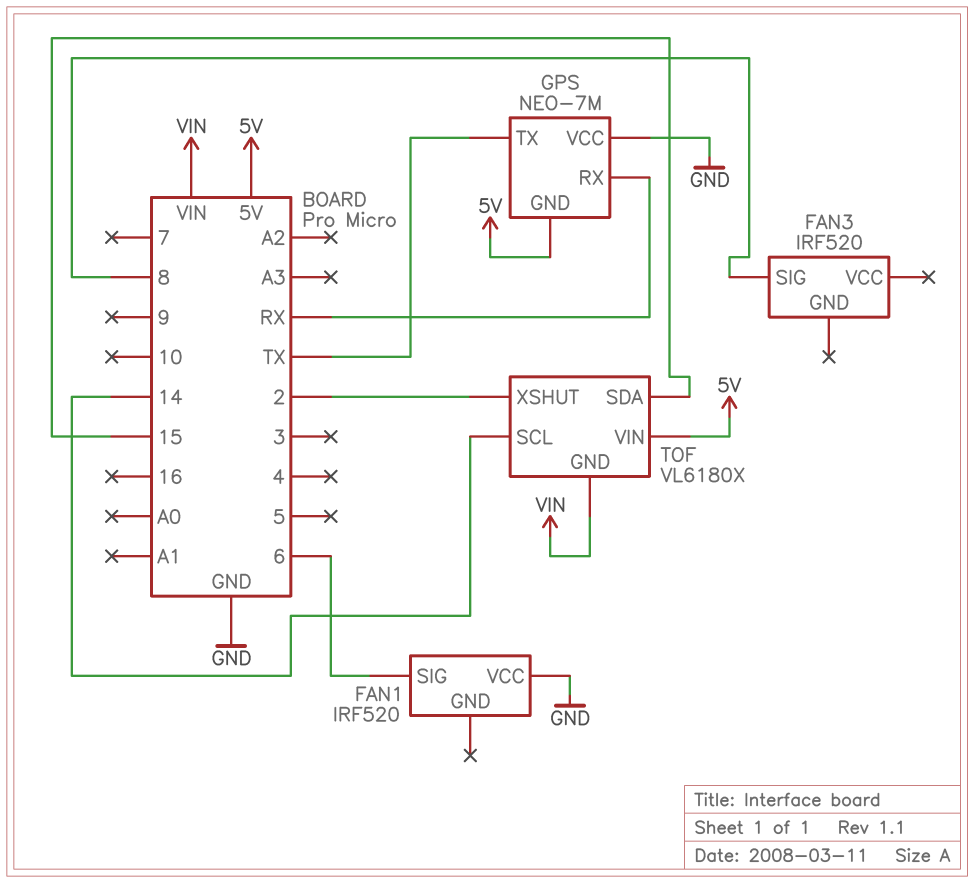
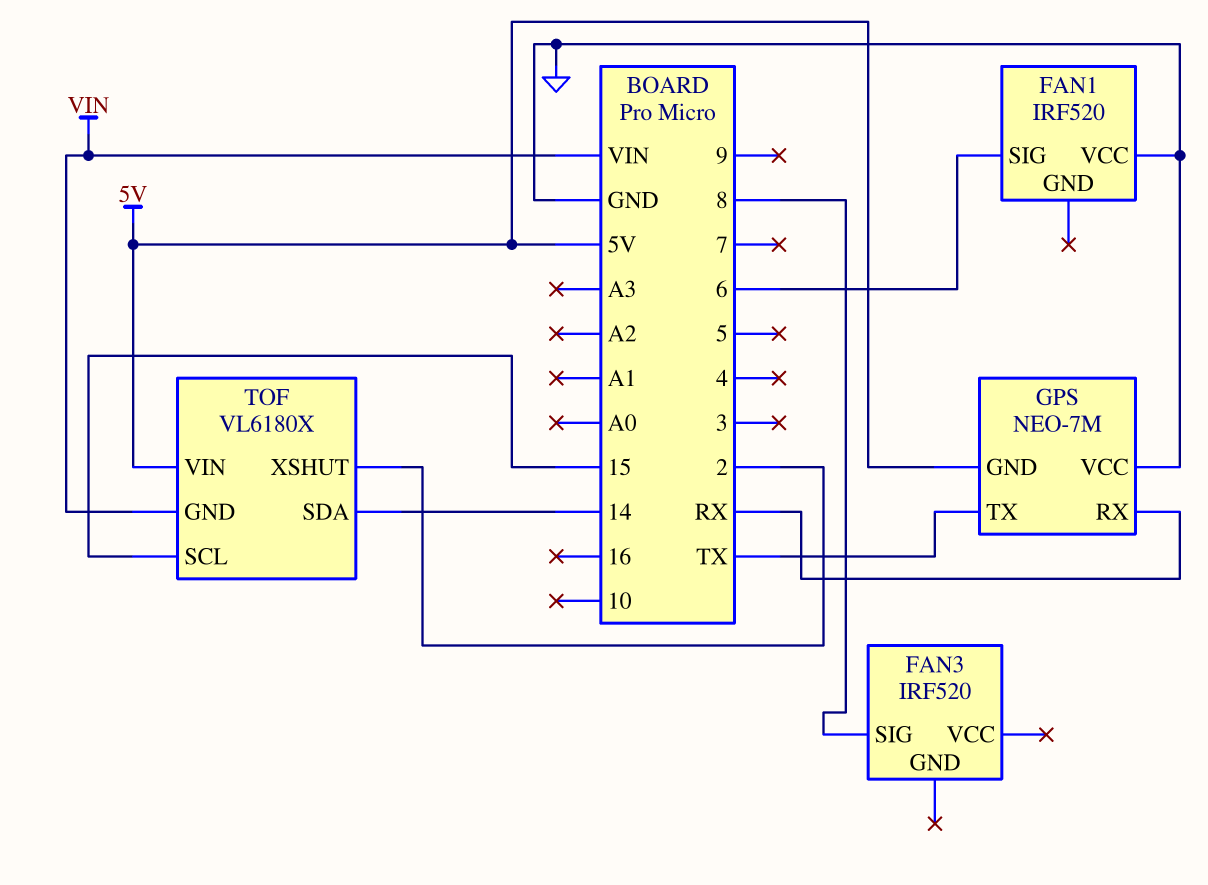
TOF pin SCL: 14 -> 15
TOF pin SDA: 15 -> 14

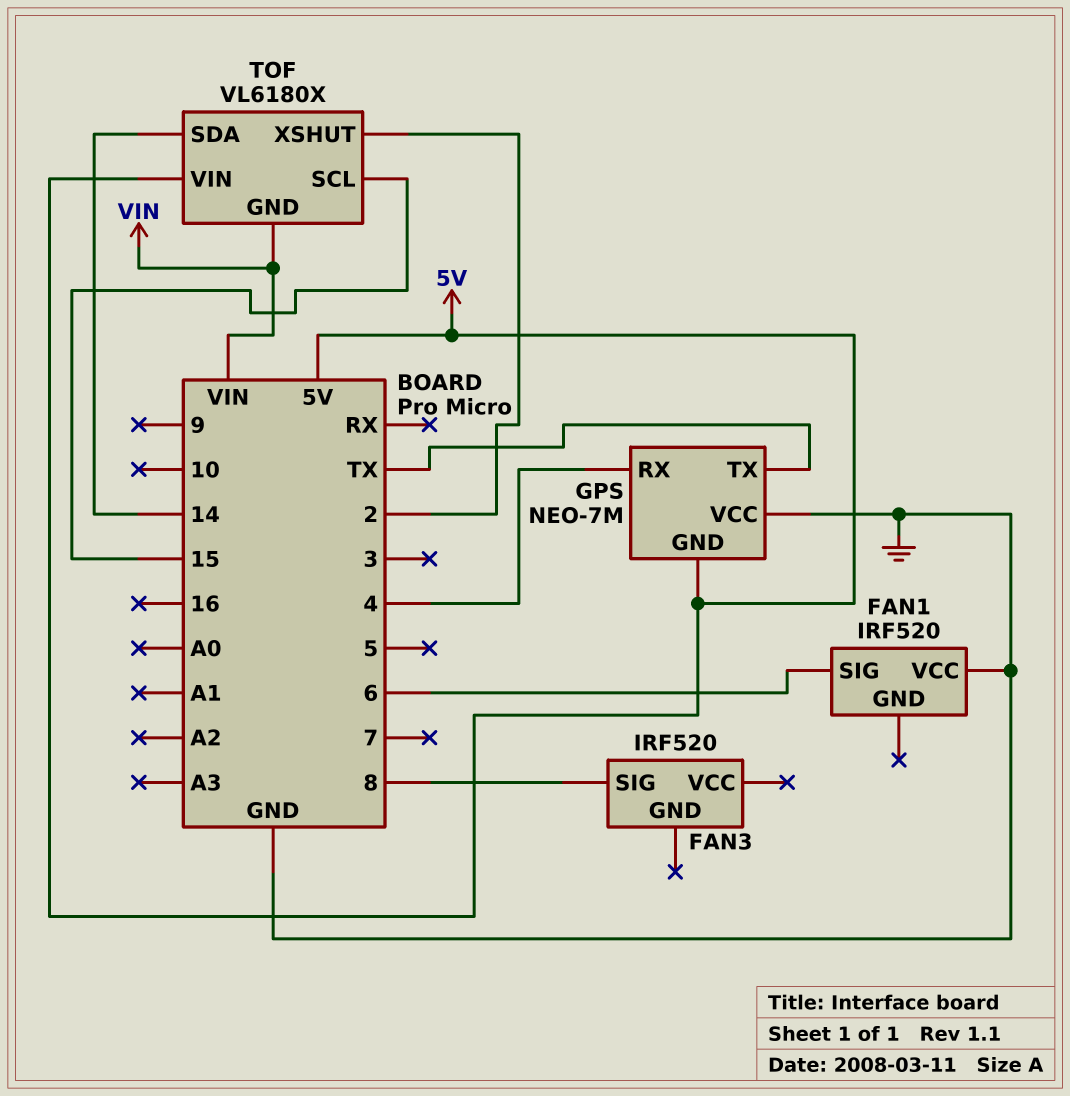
GPS pin RX: RX -> 4

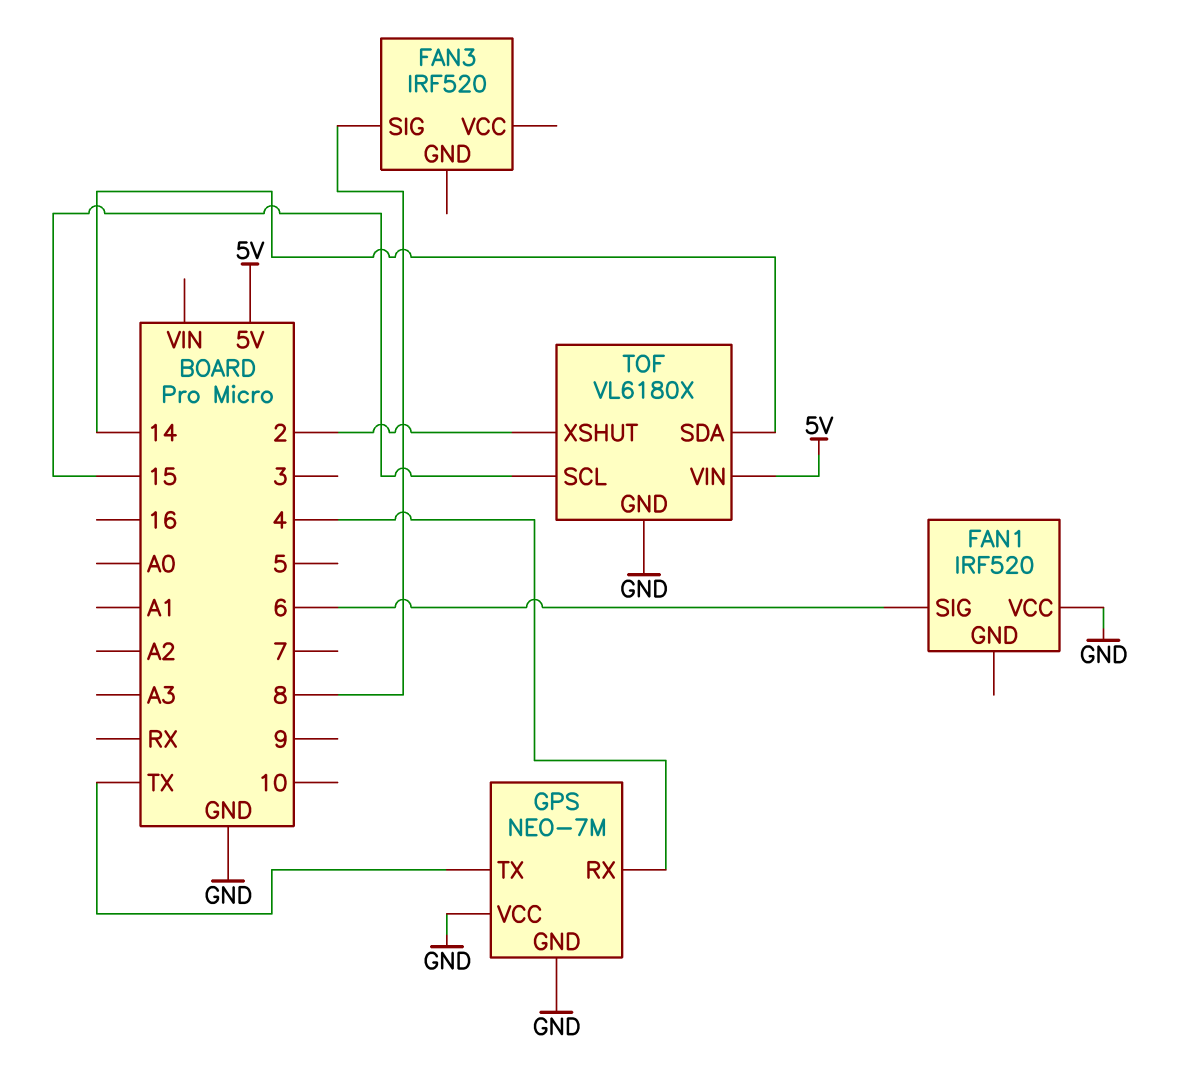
GPS pin GND: 5V -> GND
TOF pin GND: VIN -> GND

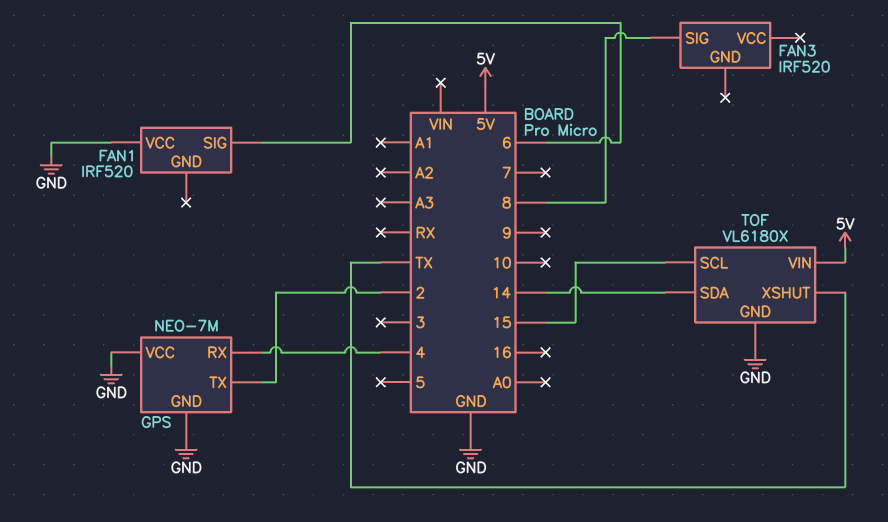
GPS pin TX: TX -> 2
TOF pin XSHUT: 2 -> TX

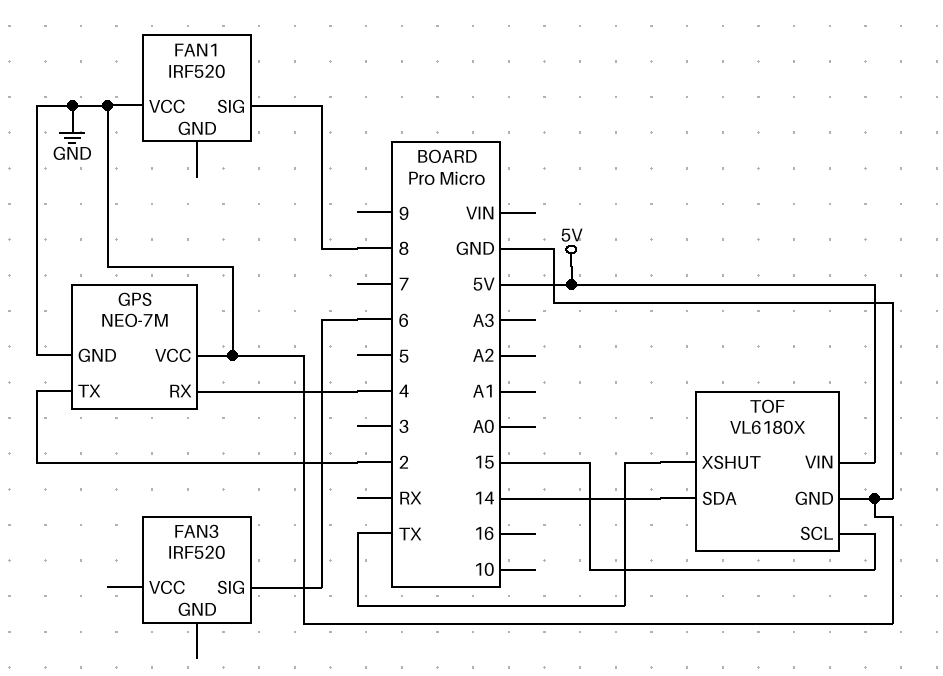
FAN1 pin SIG: 6 -> 8
FAN3 pin SIG: 8 -> 6

